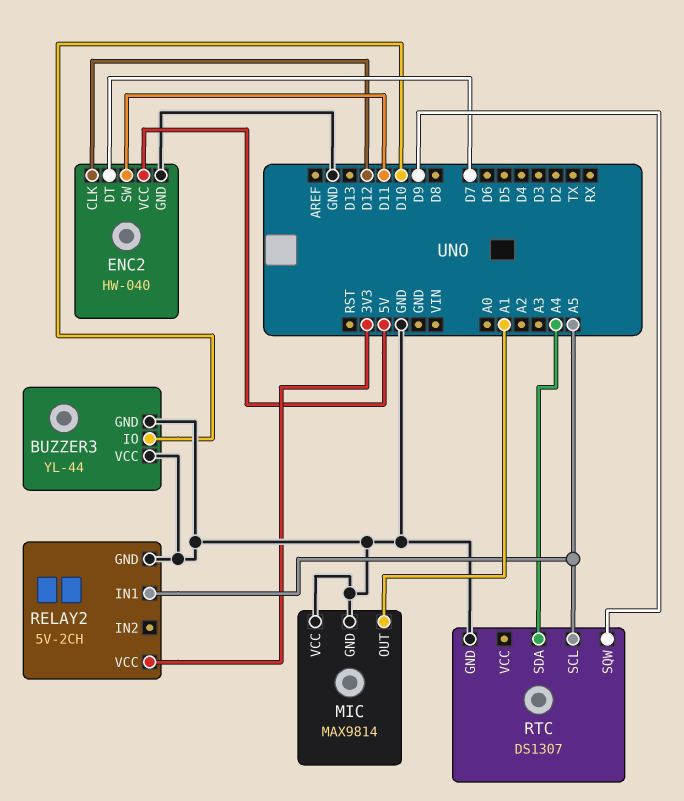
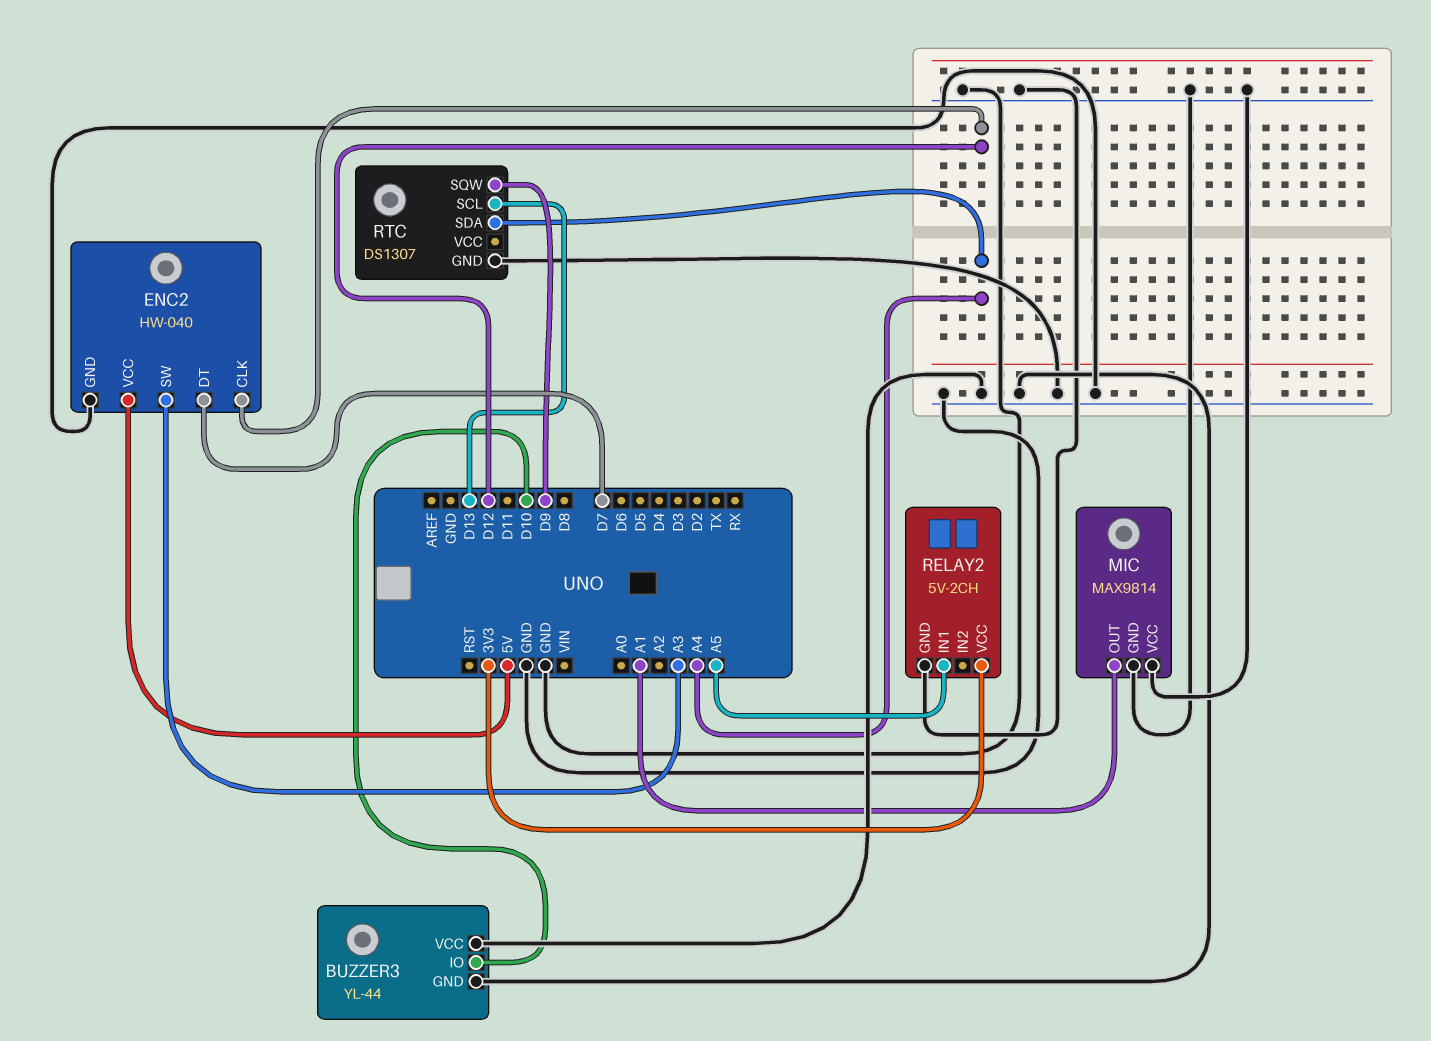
ENC2 pin SW: D11 -> A3
RTC pin SCL: A5 -> D13

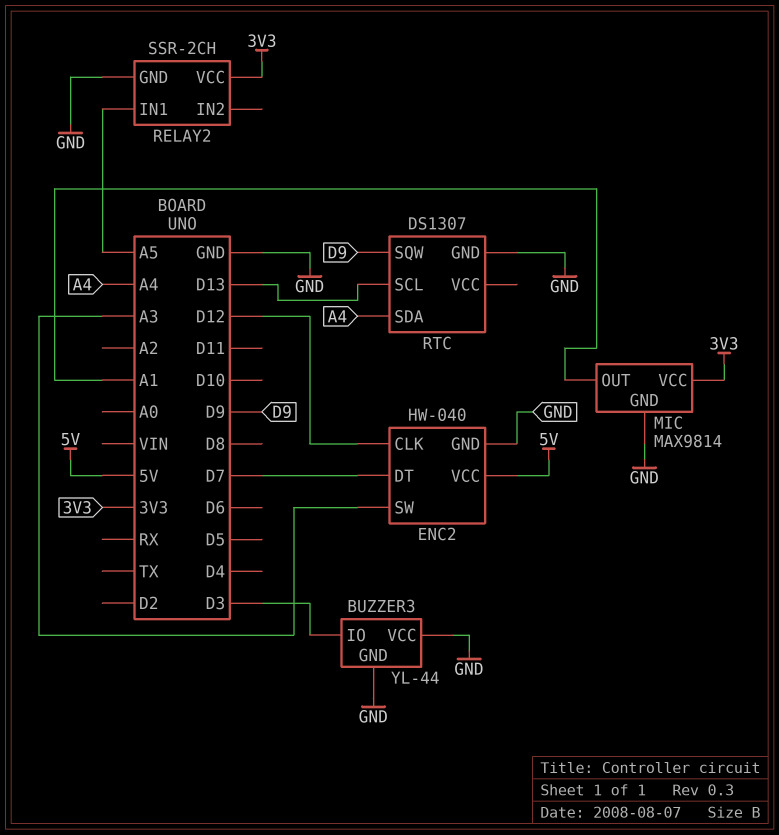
BUZZER3 pin IO: D10 -> D3
MIC pin VCC: GND -> 3V3
RELAY2: 5V-2CH -> SSR-2CH

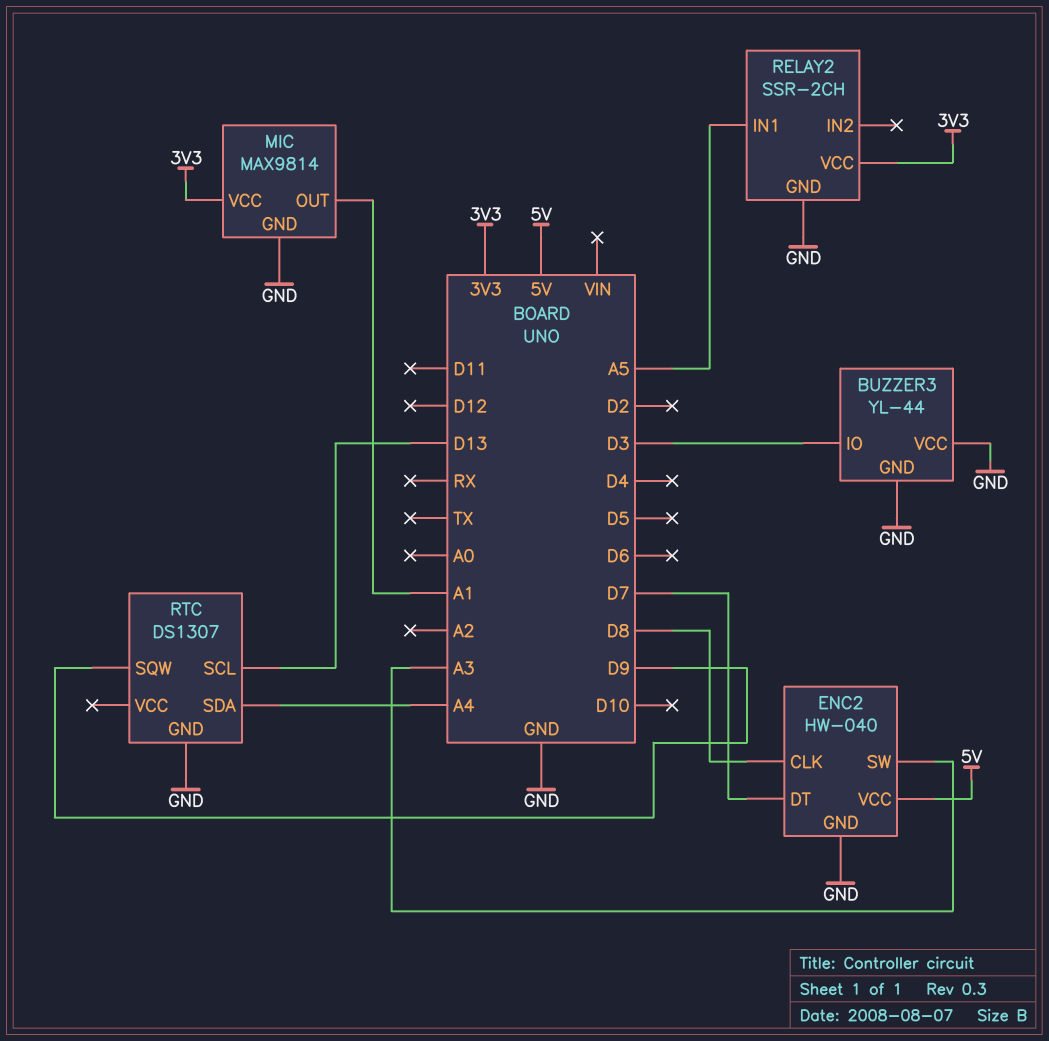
ENC2 pin CLK: D12 -> D8

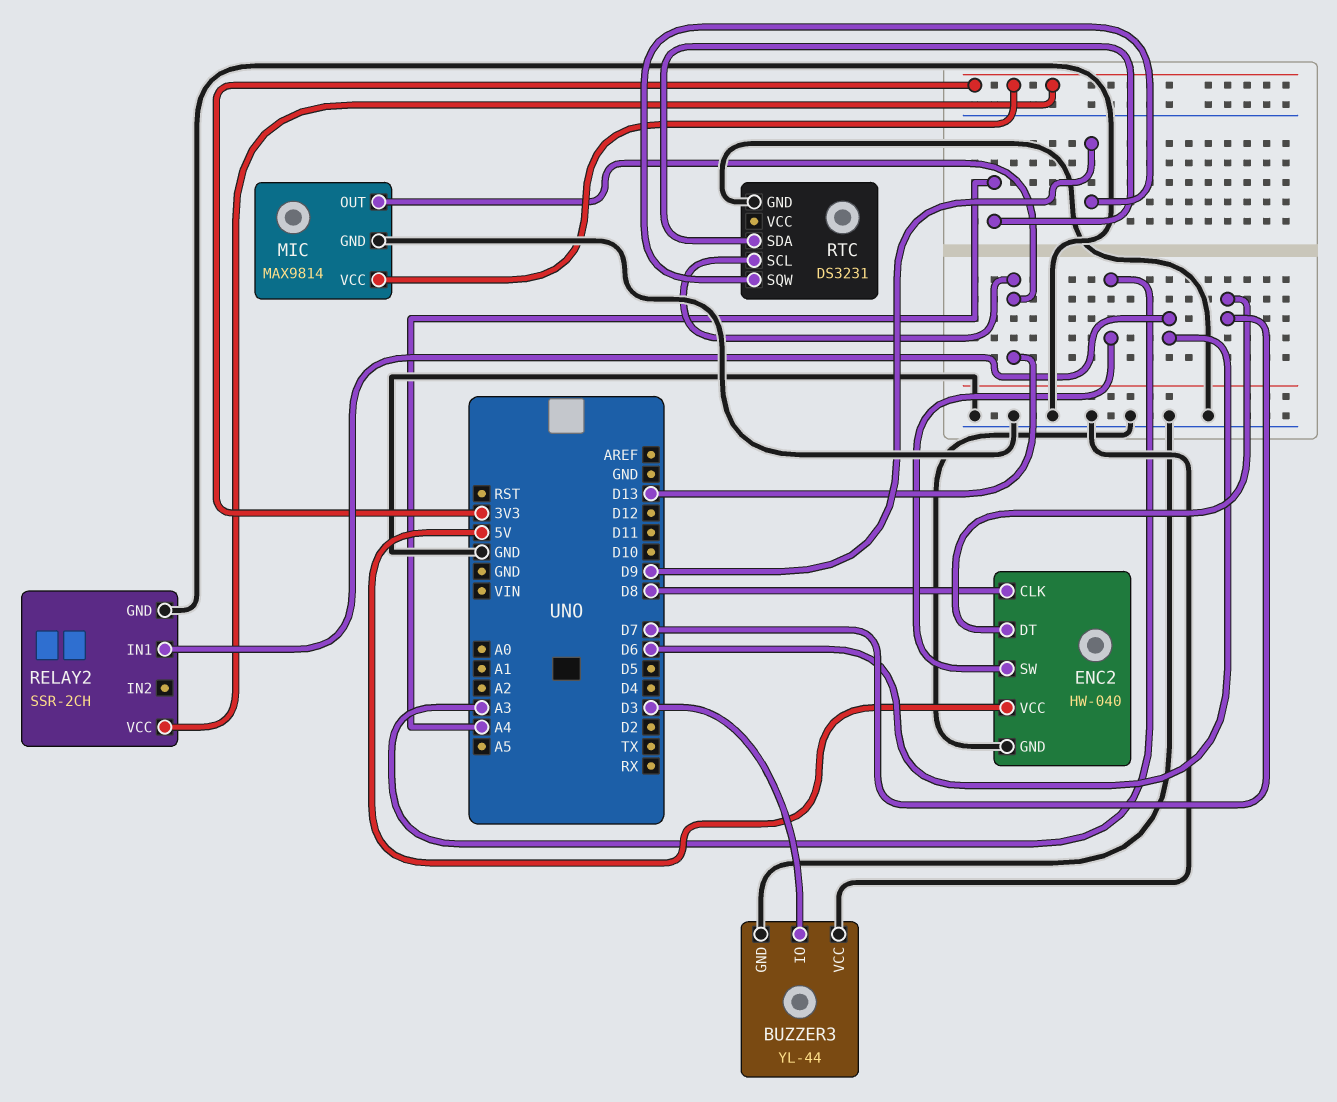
MIC pin OUT: A1 -> D13
RELAY2 pin IN1: A5 -> D6
RTC: DS1307 -> DS3231

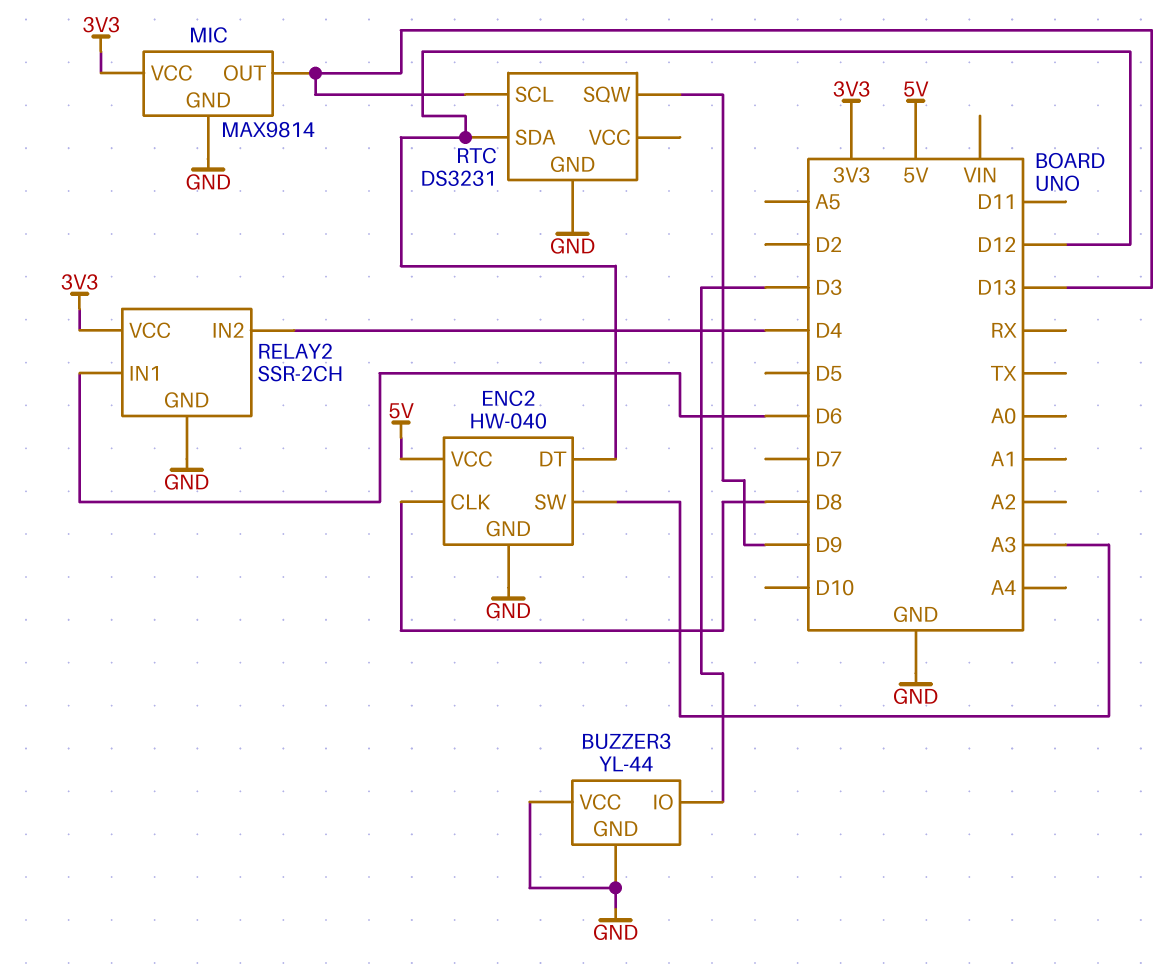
ENC2 pin DT: D7 -> D12
RELAY2 pin IN2: none -> D4
RTC pin SDA: A4 -> D12

